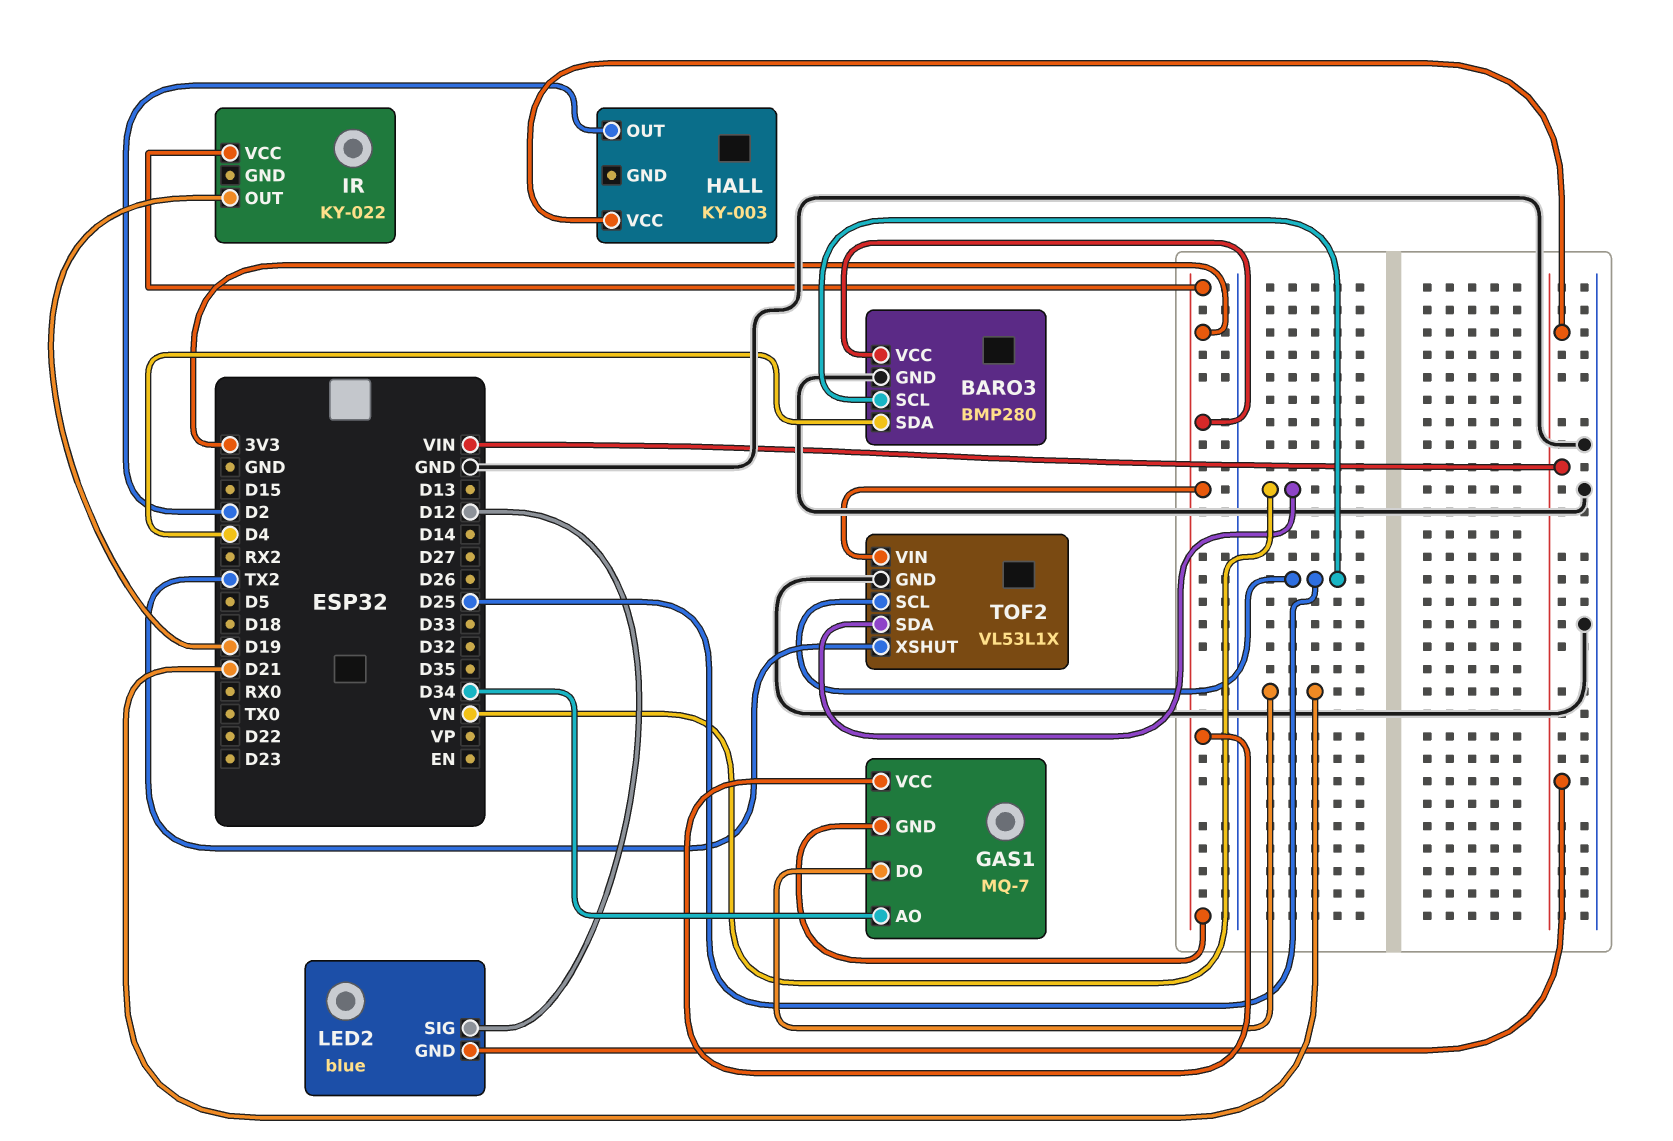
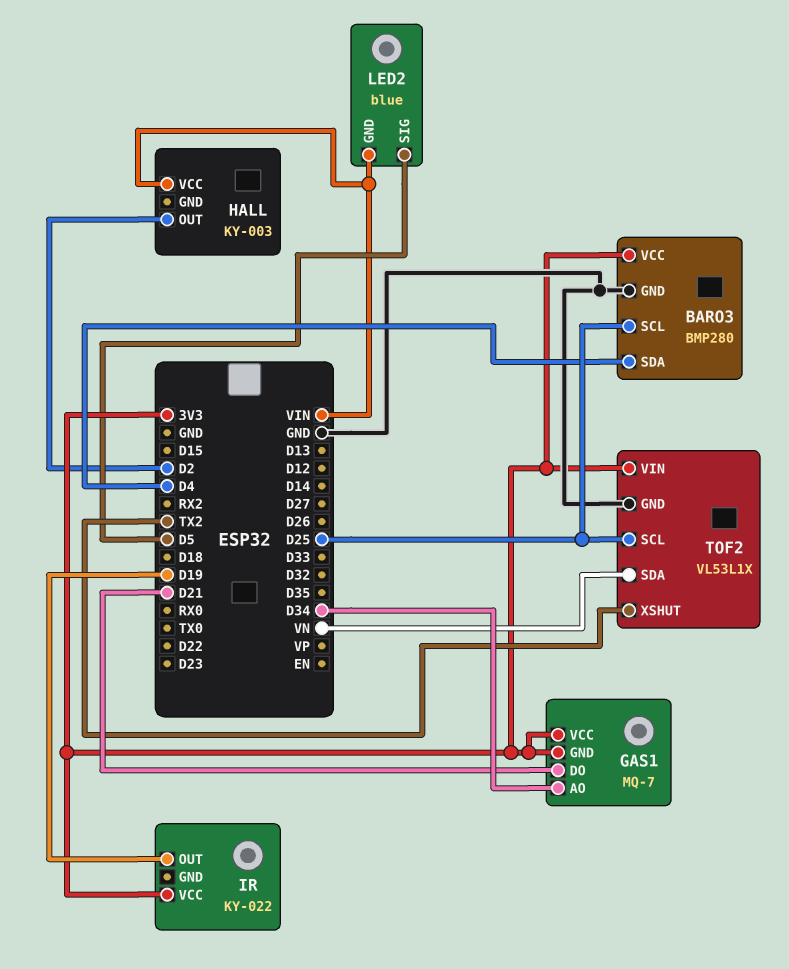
LED2 pin SIG: D12 -> D5

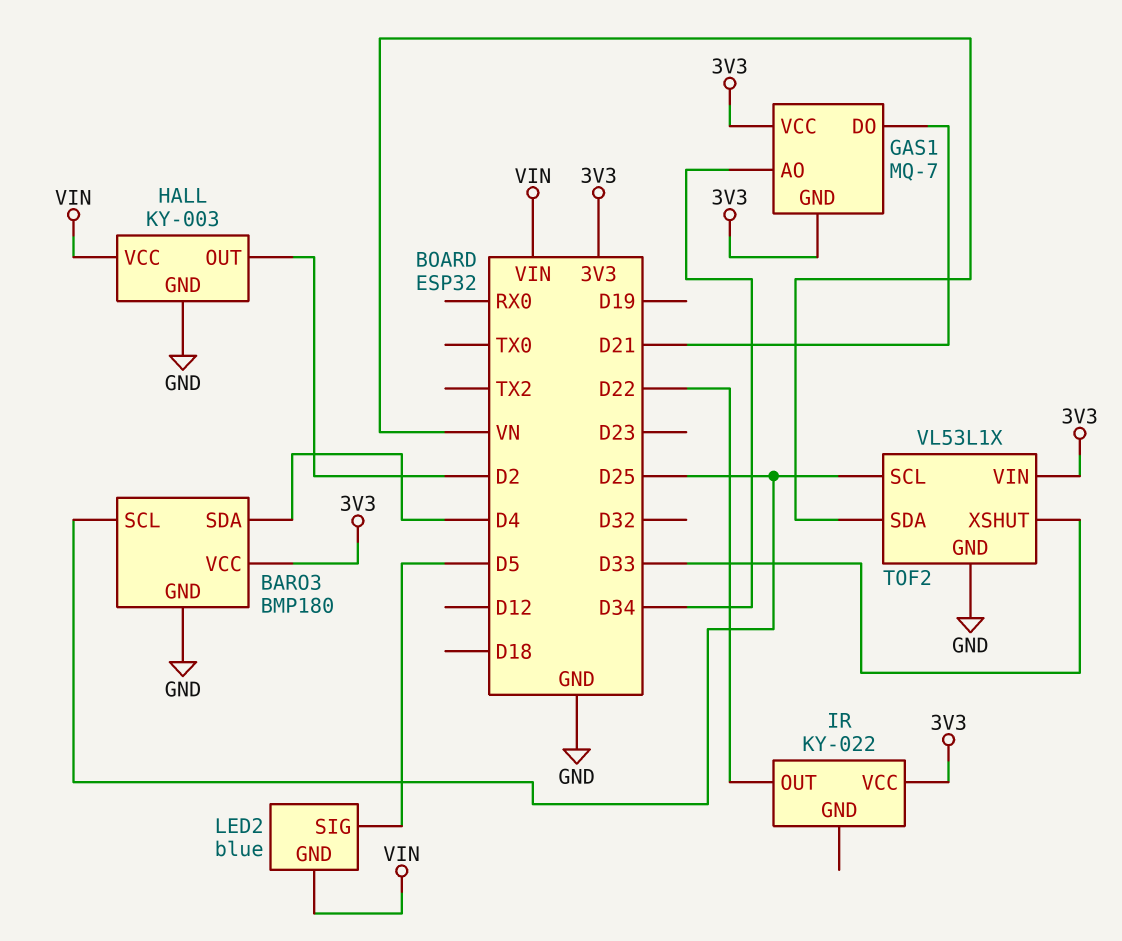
BARO3: BMP280 -> BMP180
HALL pin GND: none -> GND
IR pin OUT: D19 -> D22
TOF2 pin XSHUT: TX2 -> D33

